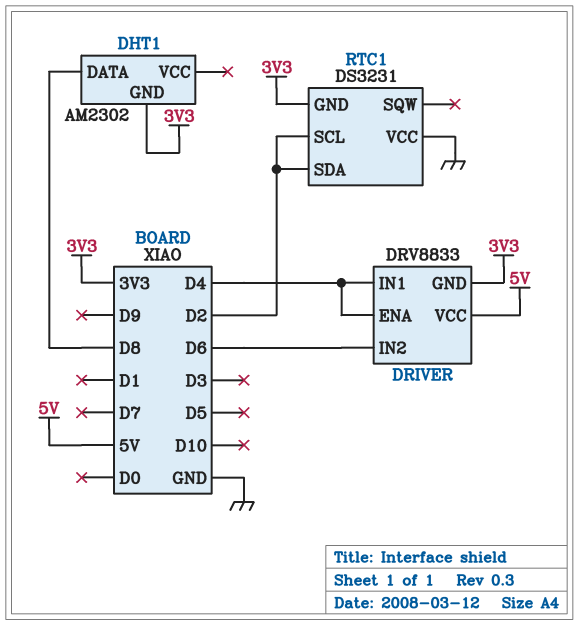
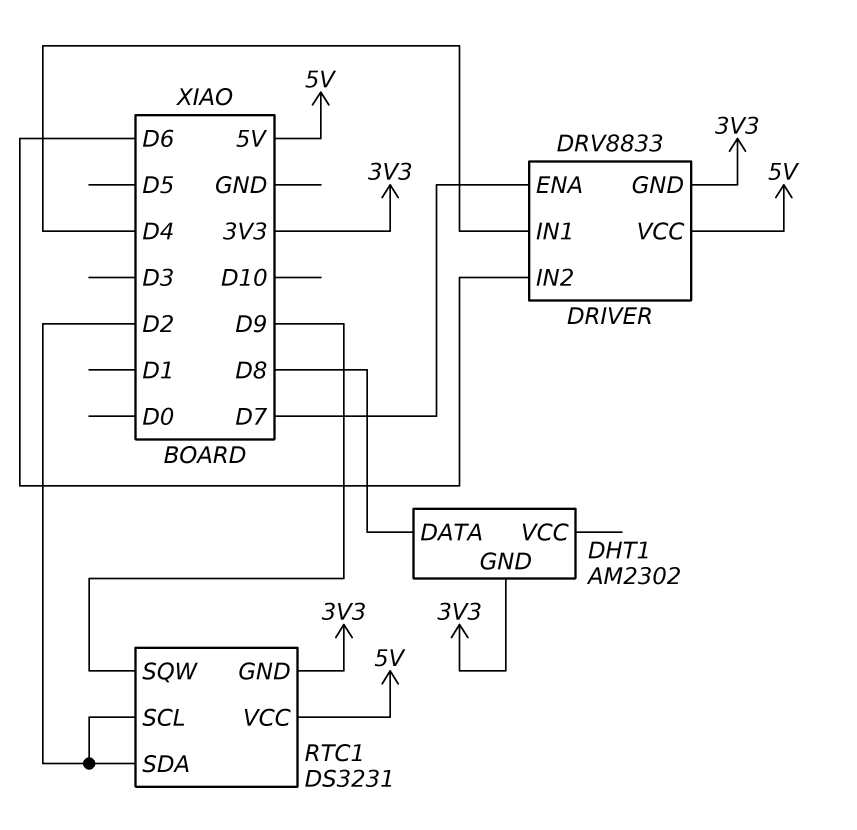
DRIVER pin ENA: D4 -> D7
RTC1 pin SQW: none -> D9
RTC1 pin VCC: GND -> 5V

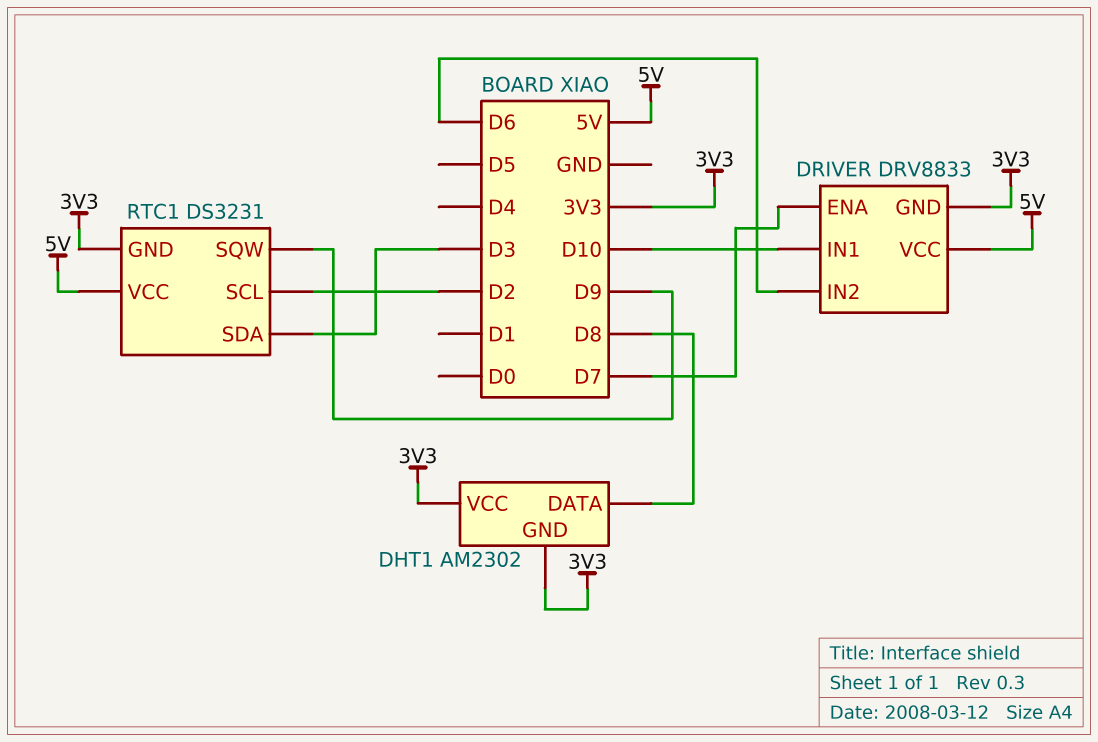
DHT1 pin VCC: none -> 3V3
DRIVER pin IN1: D4 -> D10
RTC1 pin SDA: D2 -> D3

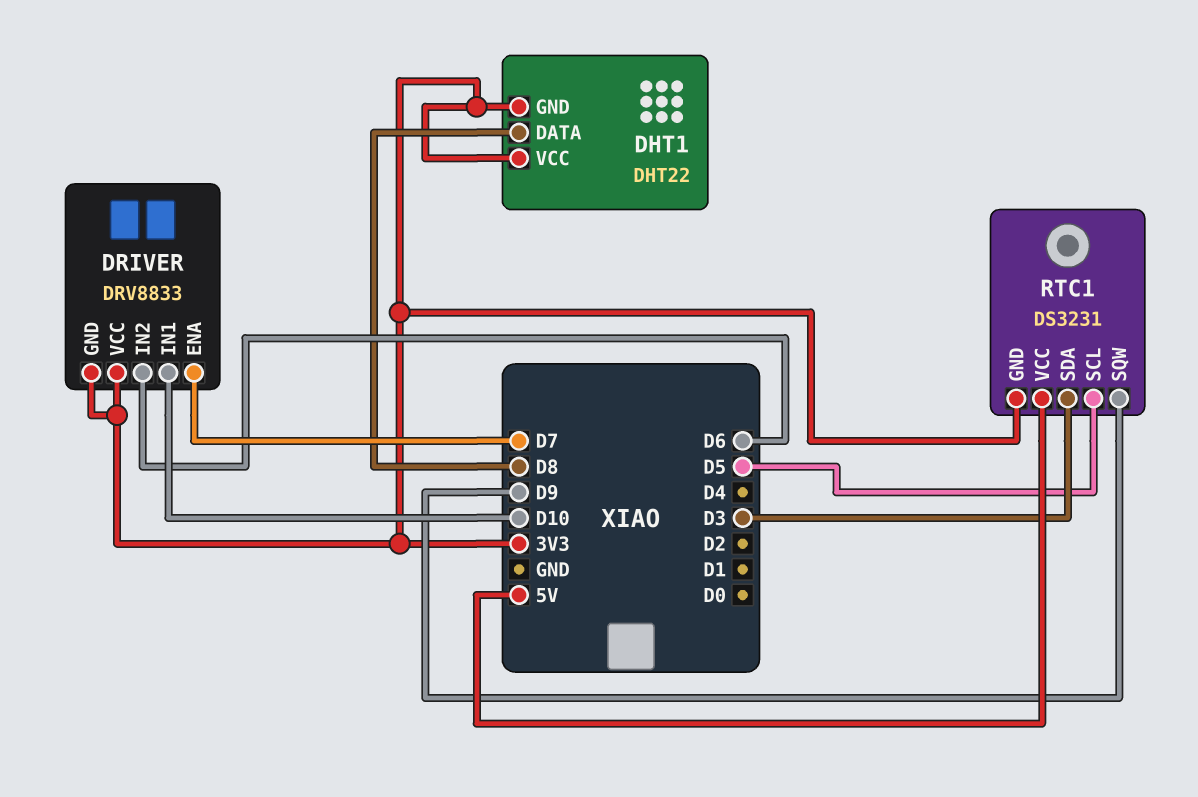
DHT1: AM2302 -> DHT22
DRIVER pin VCC: 5V -> 3V3
RTC1 pin SCL: D2 -> D5

